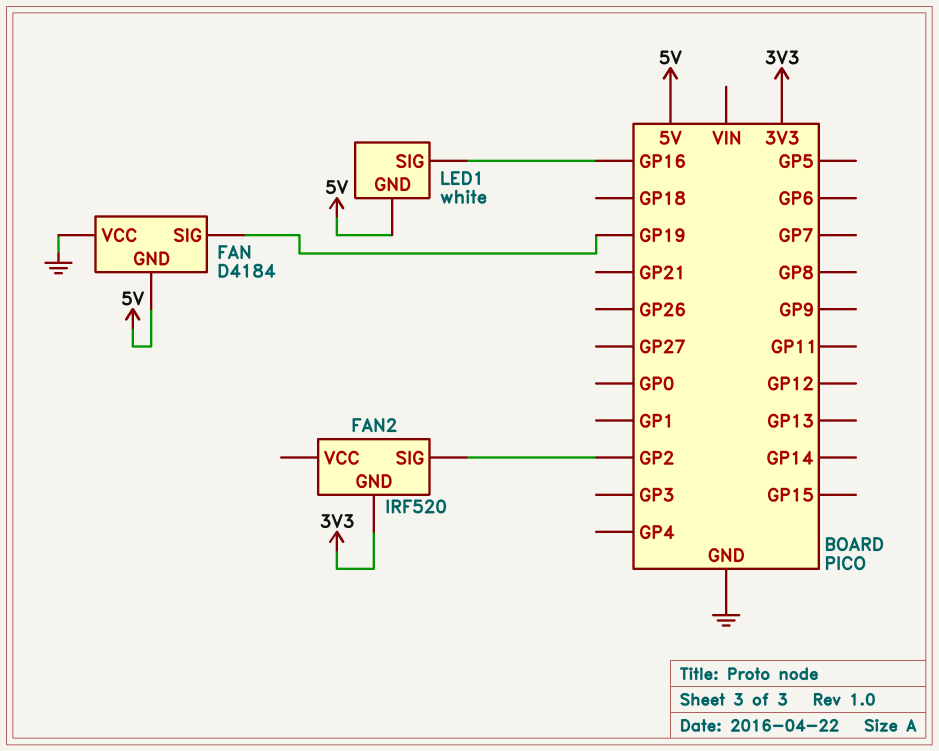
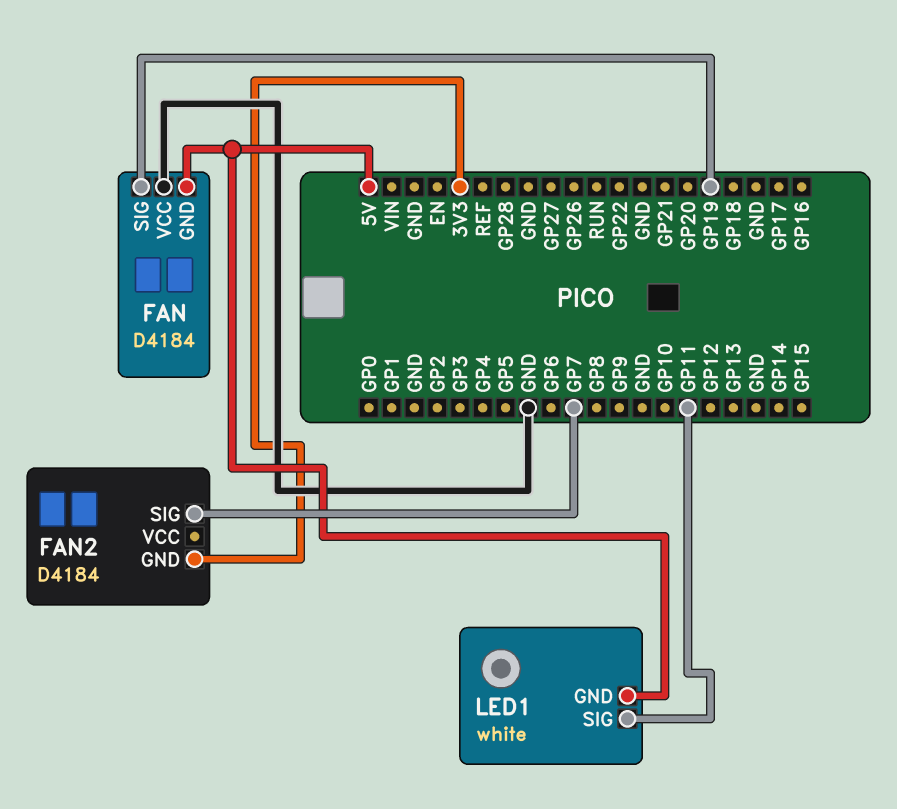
FAN2: IRF520 -> D4184
FAN2 pin SIG: GP2 -> GP7
LED1 pin SIG: GP16 -> GP11

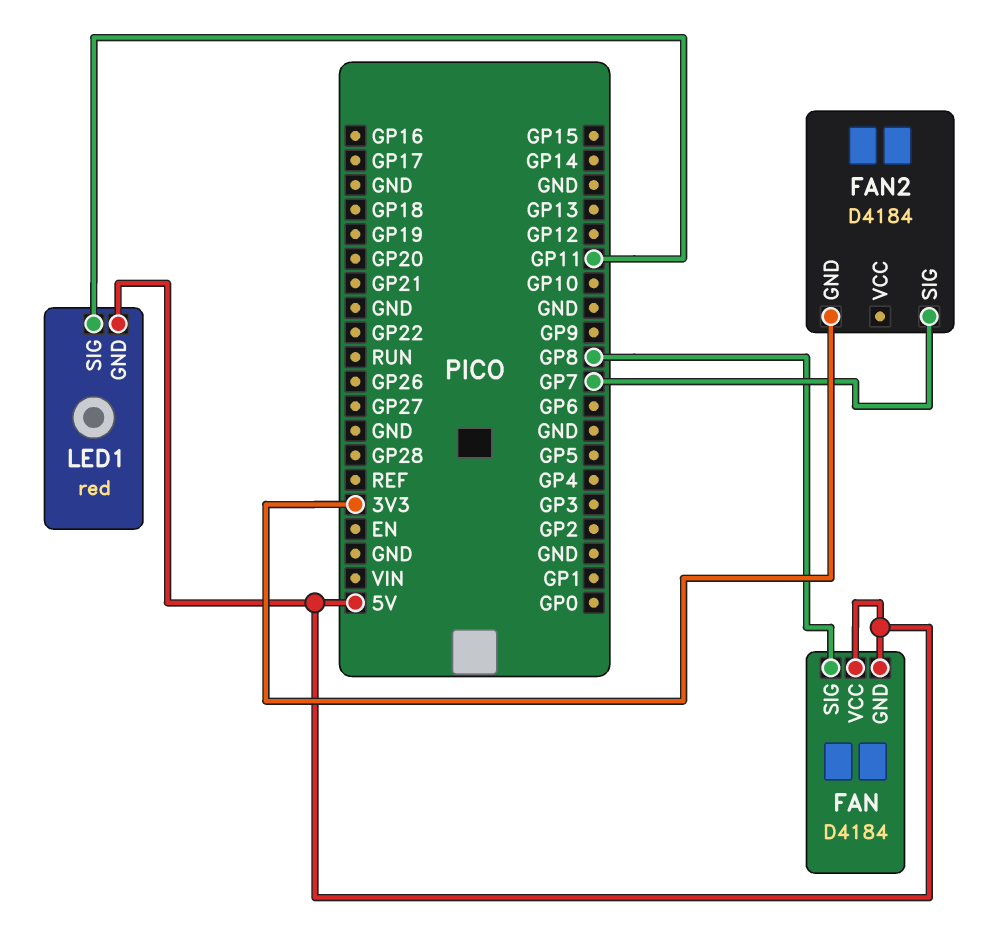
FAN pin SIG: GP19 -> GP8
FAN pin VCC: GND -> 5V
LED1: white -> red

